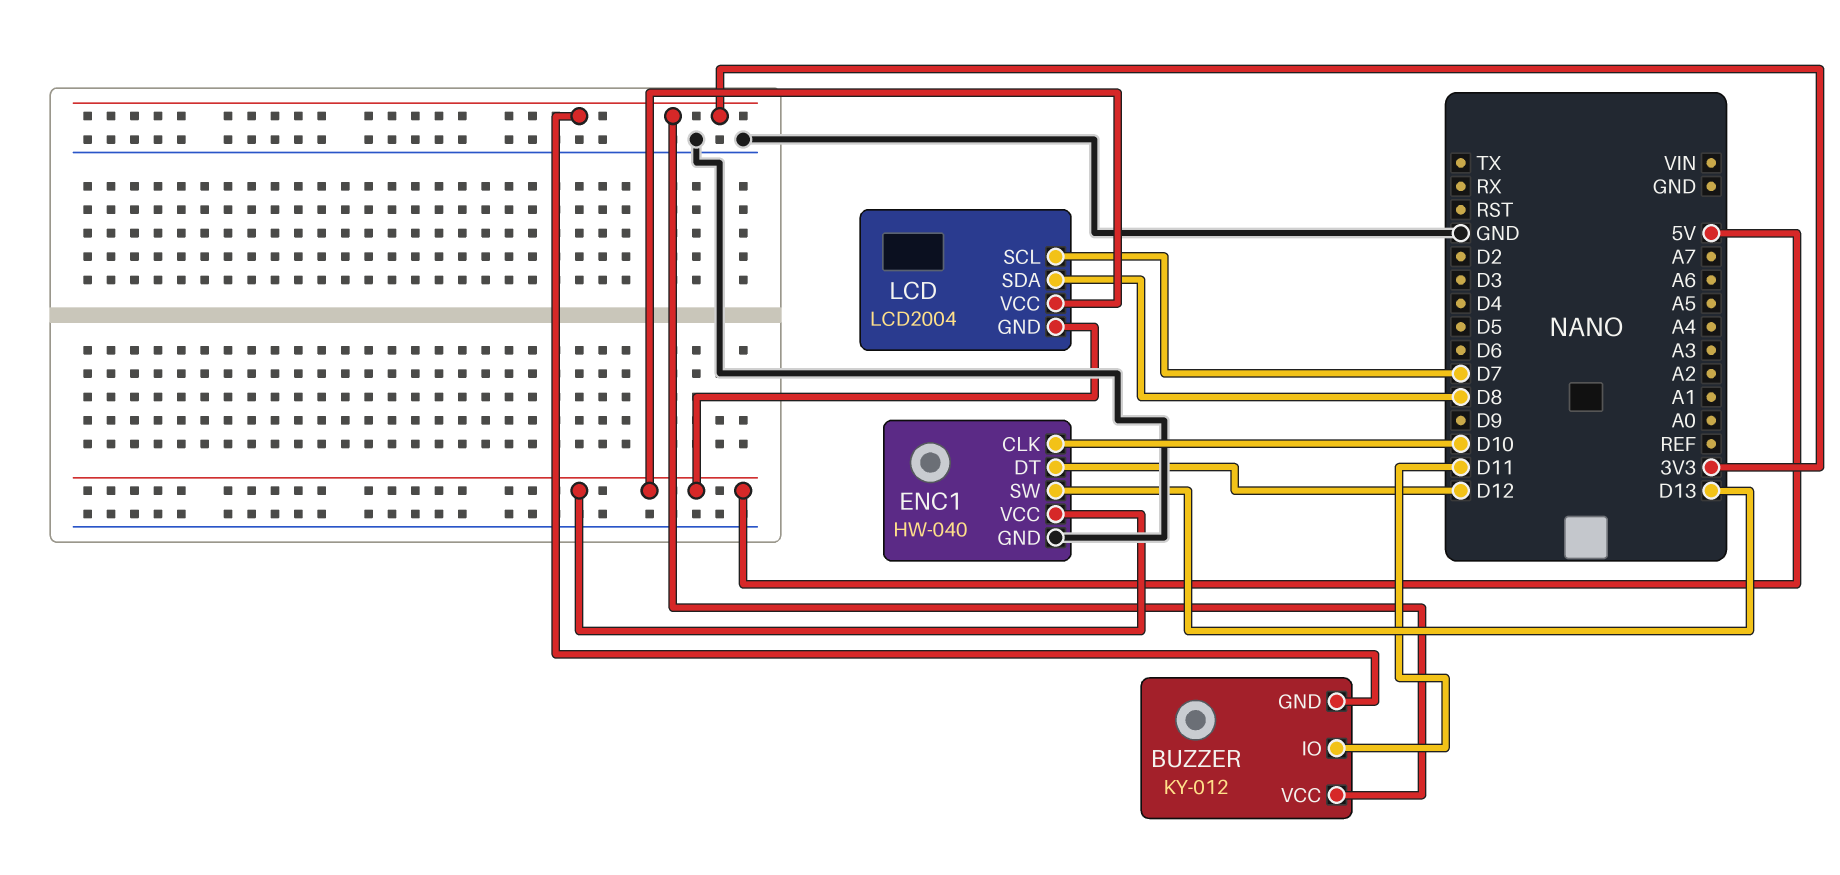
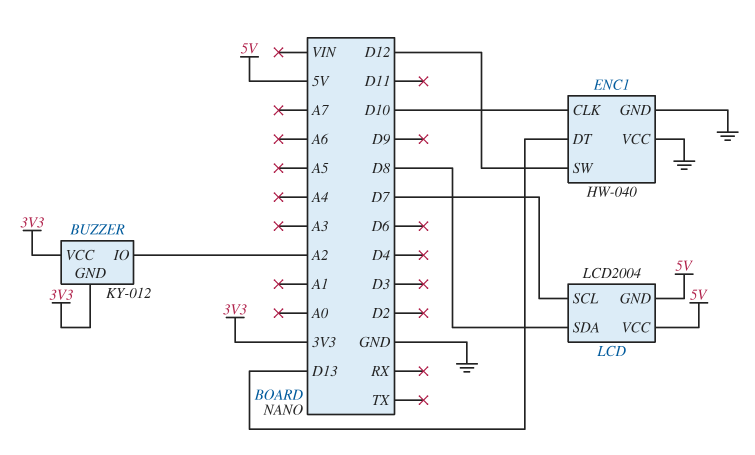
BUZZER pin IO: D11 -> A2
ENC1 pin DT: D12 -> D13
ENC1 pin SW: D13 -> D12
ENC1 pin VCC: 5V -> GND

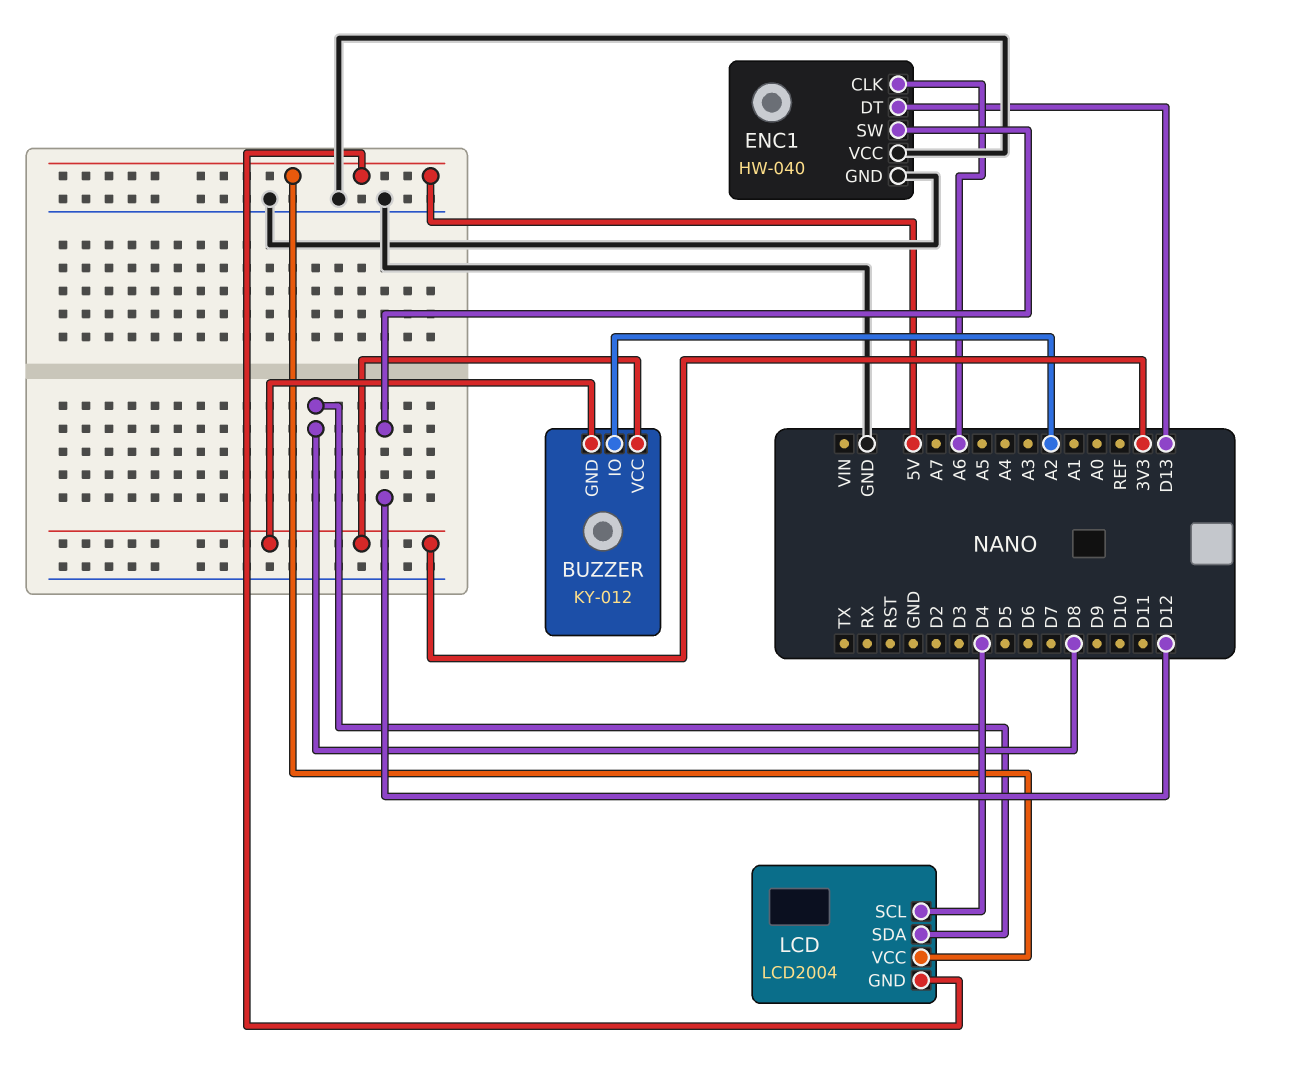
ENC1 pin CLK: D10 -> A6
LCD pin SCL: D7 -> D4

